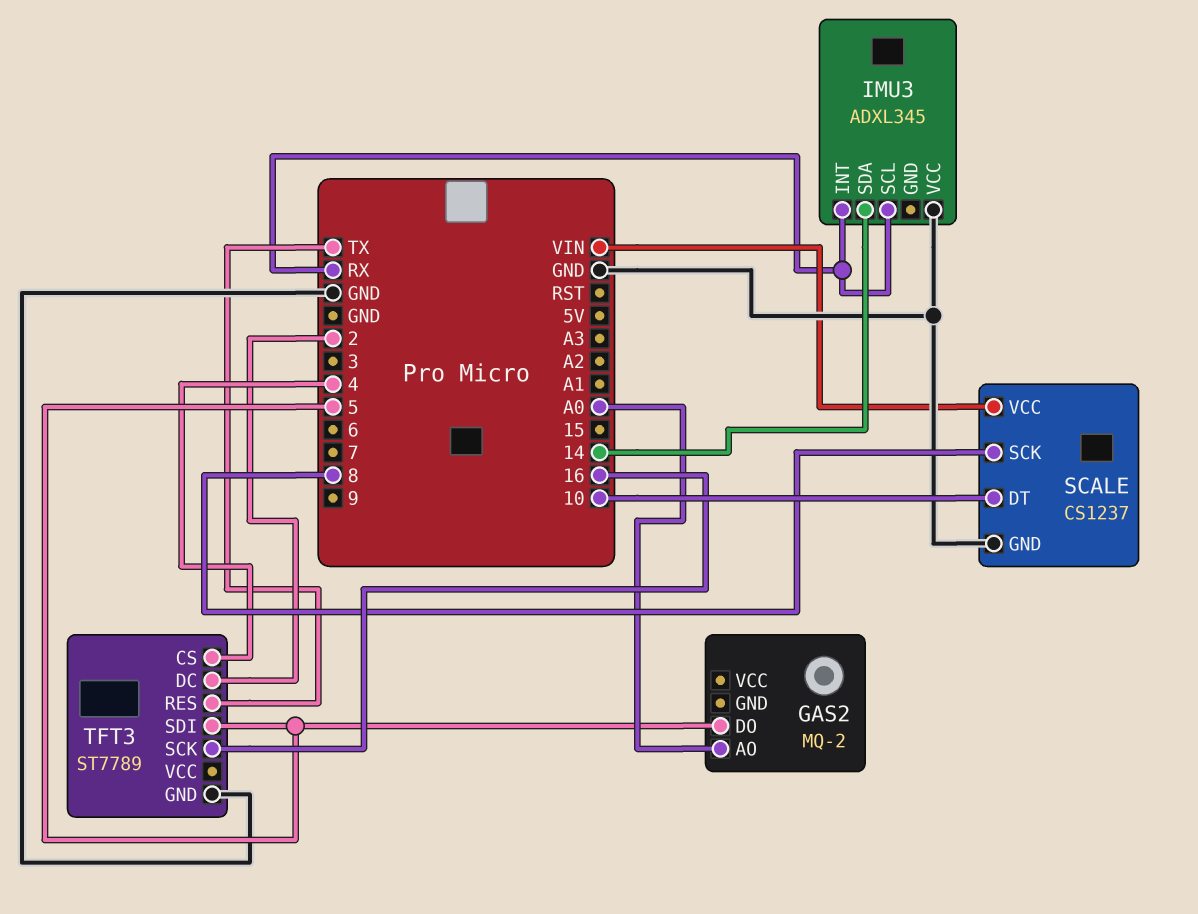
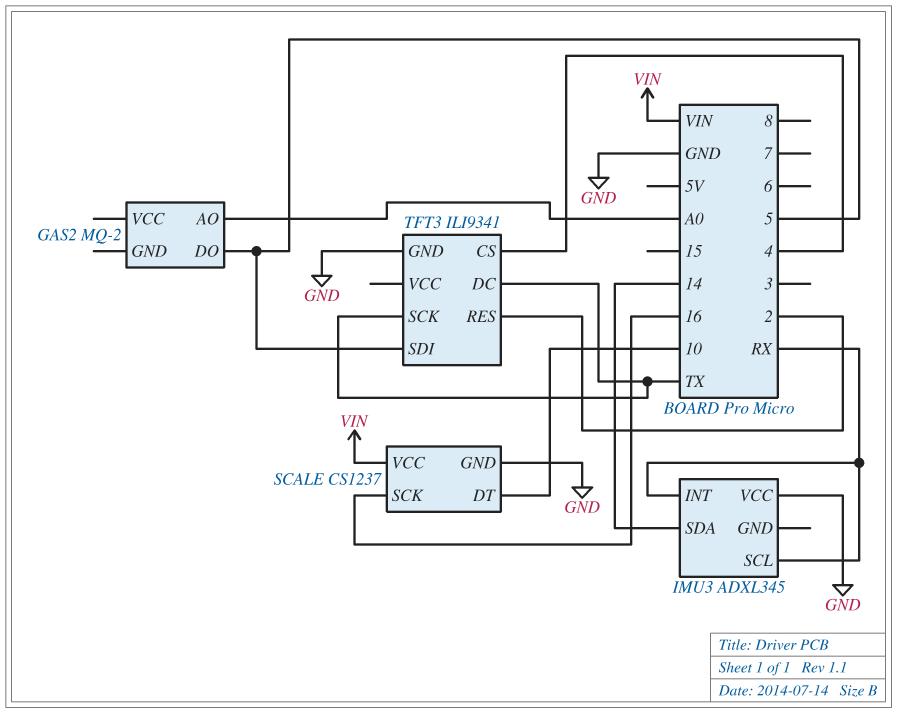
SCALE pin SCK: 8 -> 16
TFT3: ST7789 -> ILI9341
TFT3 pin DC: 2 -> TX
TFT3 pin RES: TX -> 2
TFT3 pin SCK: 16 -> TX

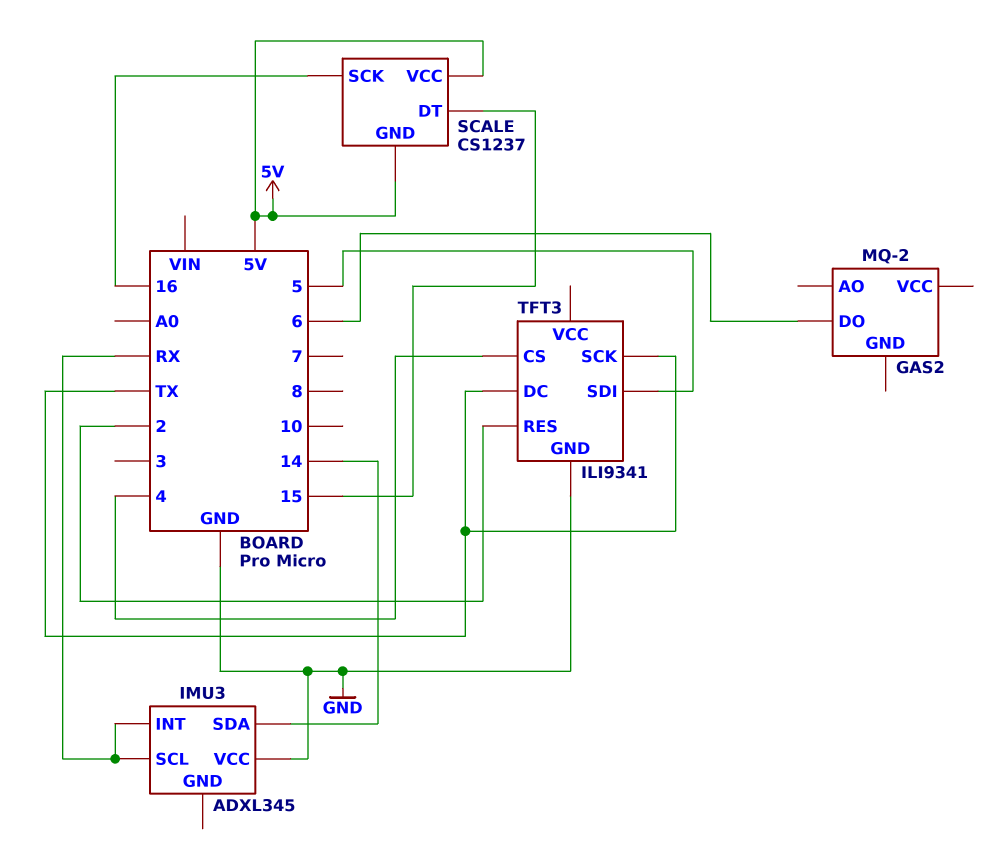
GAS2 pin AO: A0 -> none
GAS2 pin DO: 5 -> 6
SCALE pin DT: 10 -> 15
SCALE pin GND: GND -> 5V
SCALE pin VCC: VIN -> 5V

